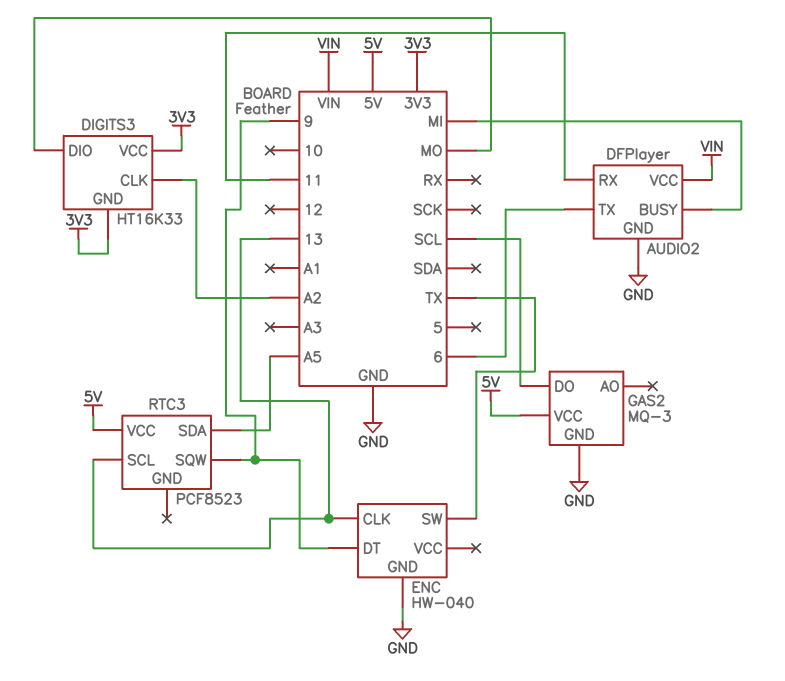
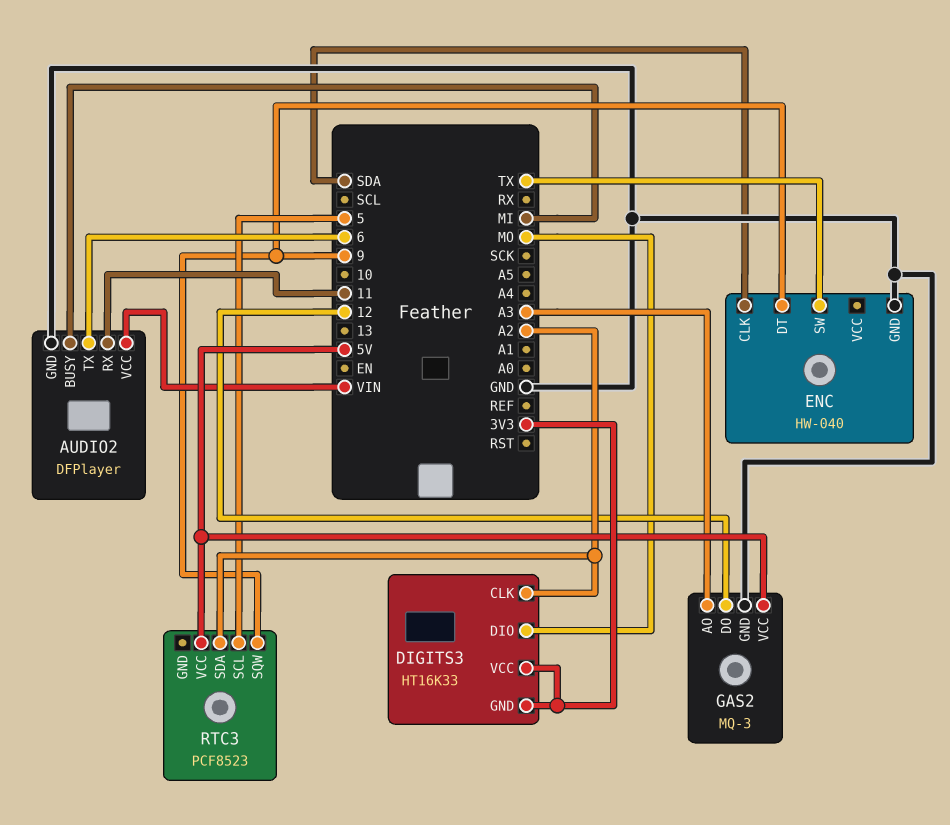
ENC pin CLK: 13 -> SDA
GAS2 pin AO: none -> A3
GAS2 pin DO: SCL -> 12
RTC3 pin SCL: 13 -> 5
RTC3 pin SDA: A5 -> A2

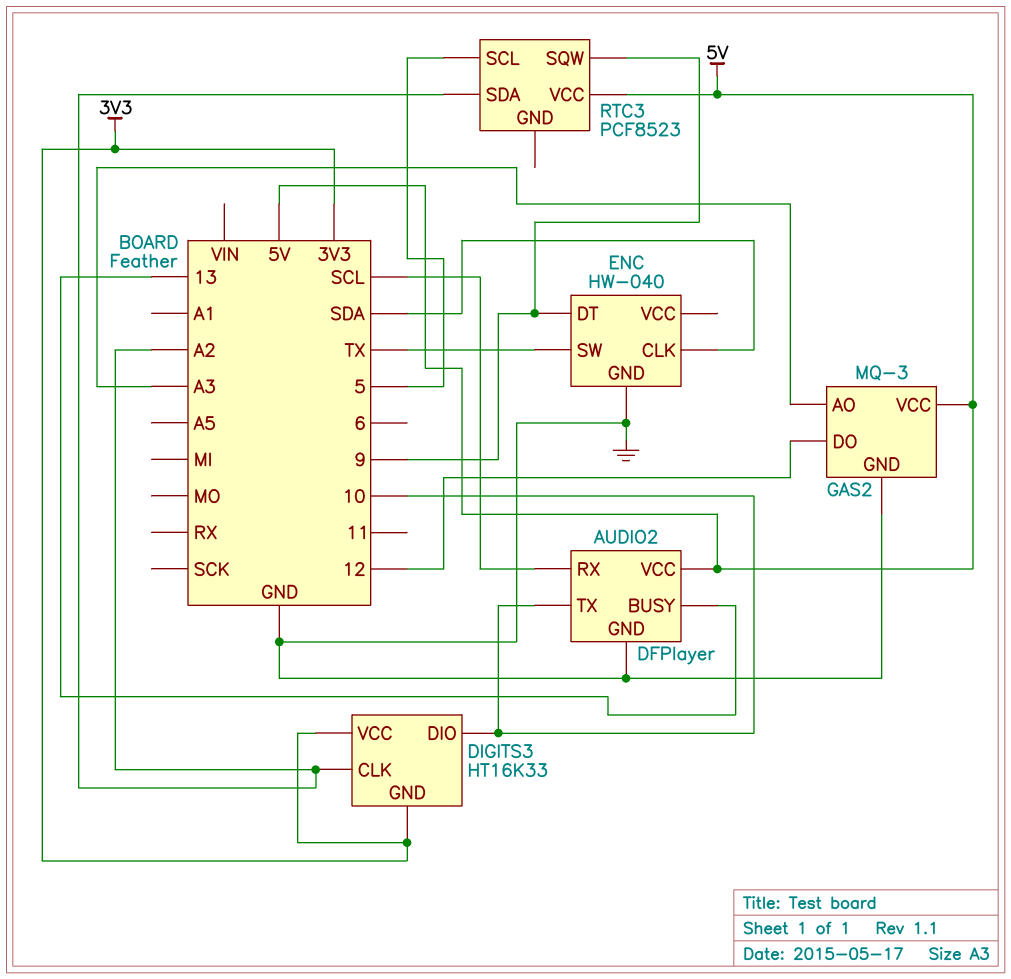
AUDIO2 pin BUSY: MI -> 13
AUDIO2 pin RX: 11 -> SCL
AUDIO2 pin TX: 6 -> 10
AUDIO2 pin VCC: VIN -> 5V
DIGITS3 pin DIO: MO -> 10

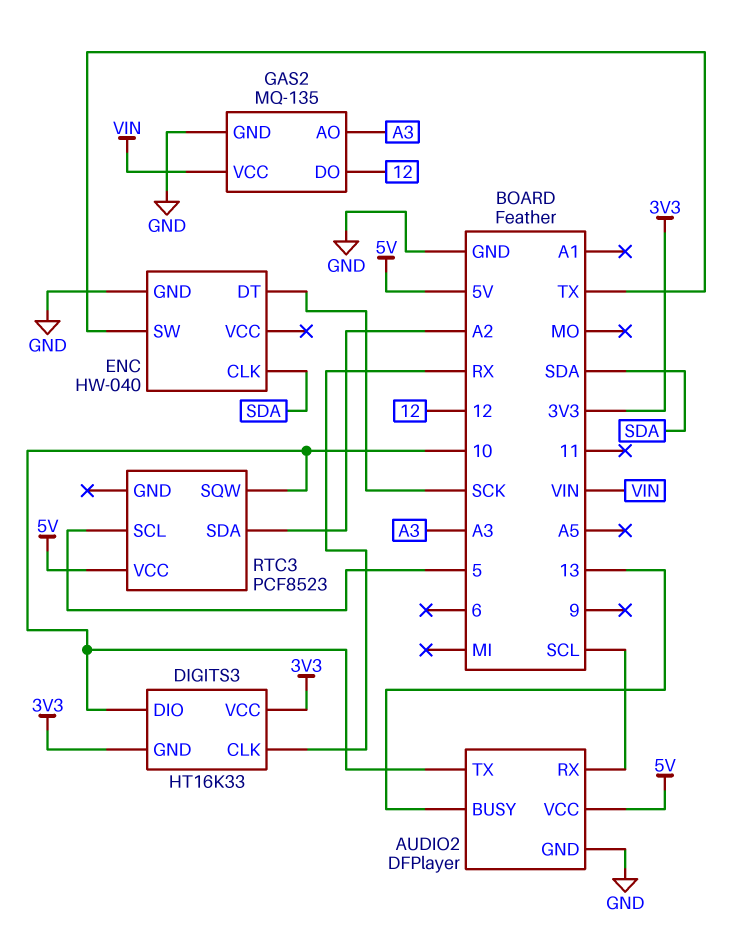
DIGITS3 pin CLK: A2 -> RX
ENC pin DT: 9 -> SCK
GAS2: MQ-3 -> MQ-135
GAS2 pin VCC: 5V -> VIN
RTC3 pin SQW: 9 -> 10

